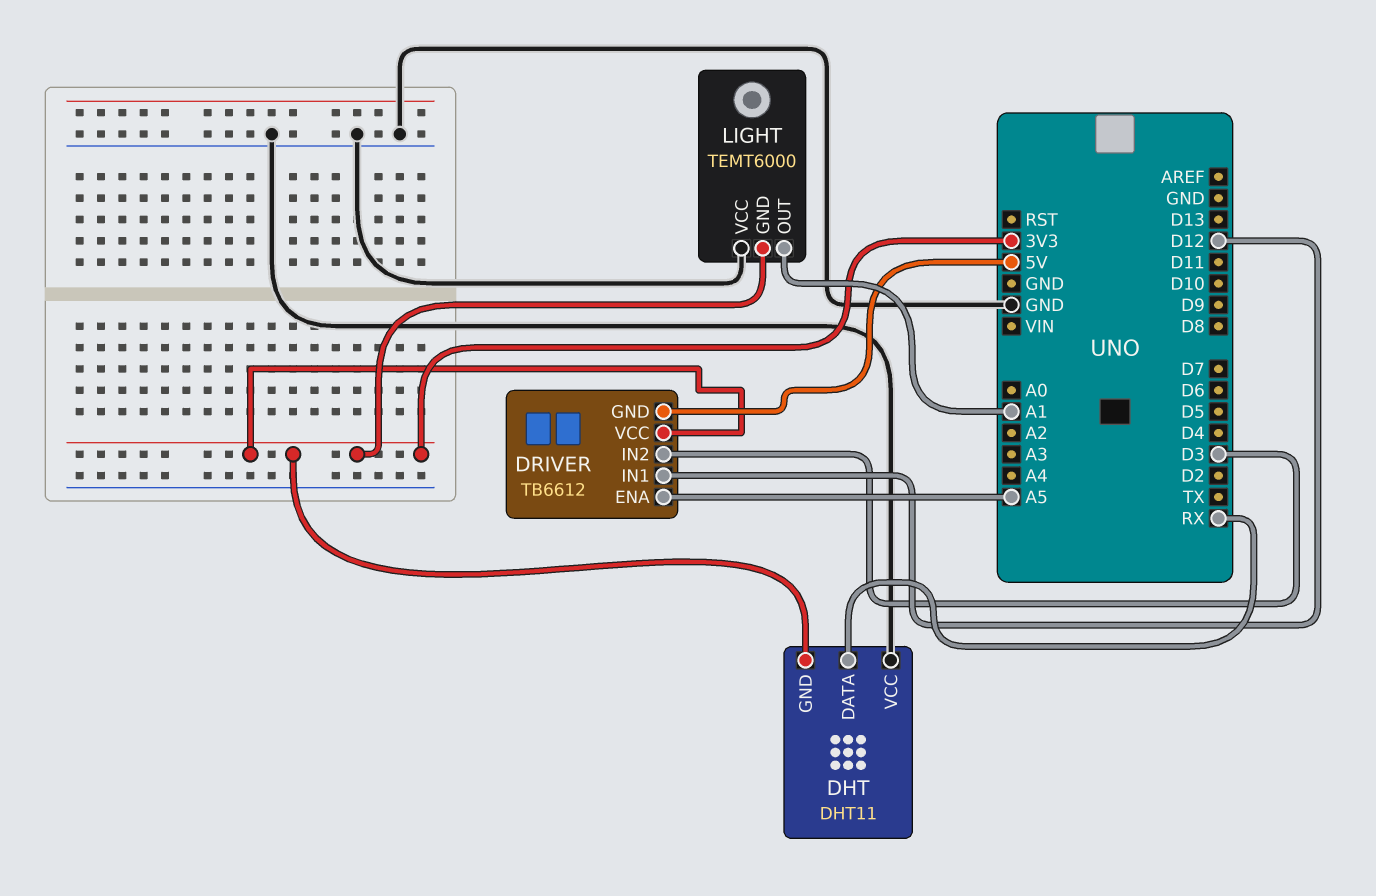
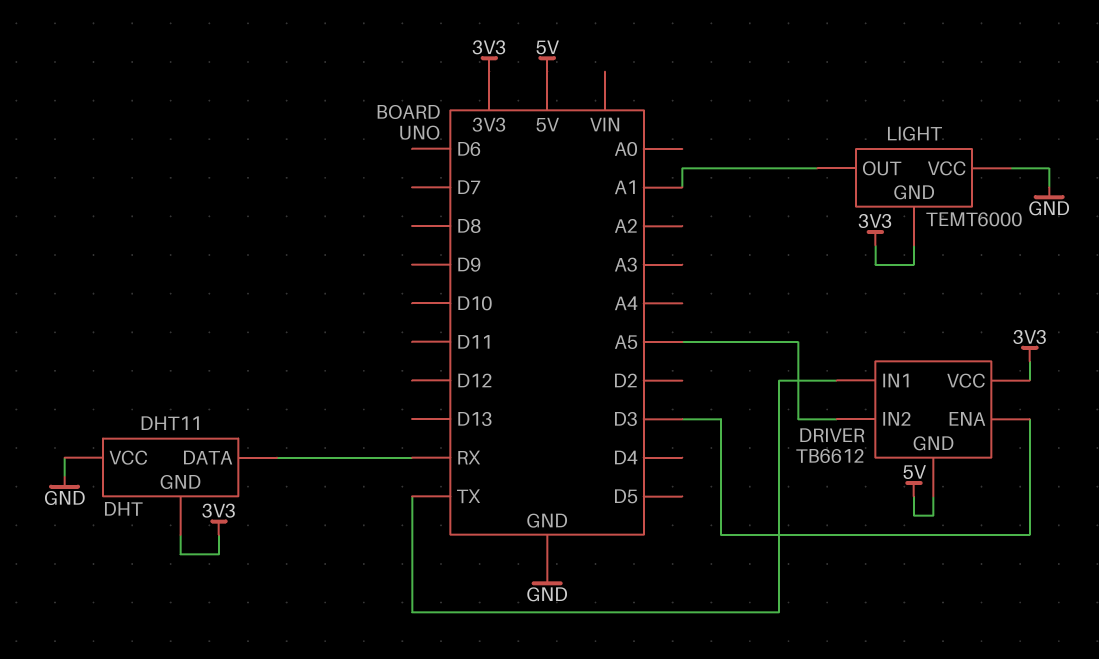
DRIVER pin ENA: A5 -> D3
DRIVER pin IN1: D12 -> TX
DRIVER pin IN2: D3 -> A5

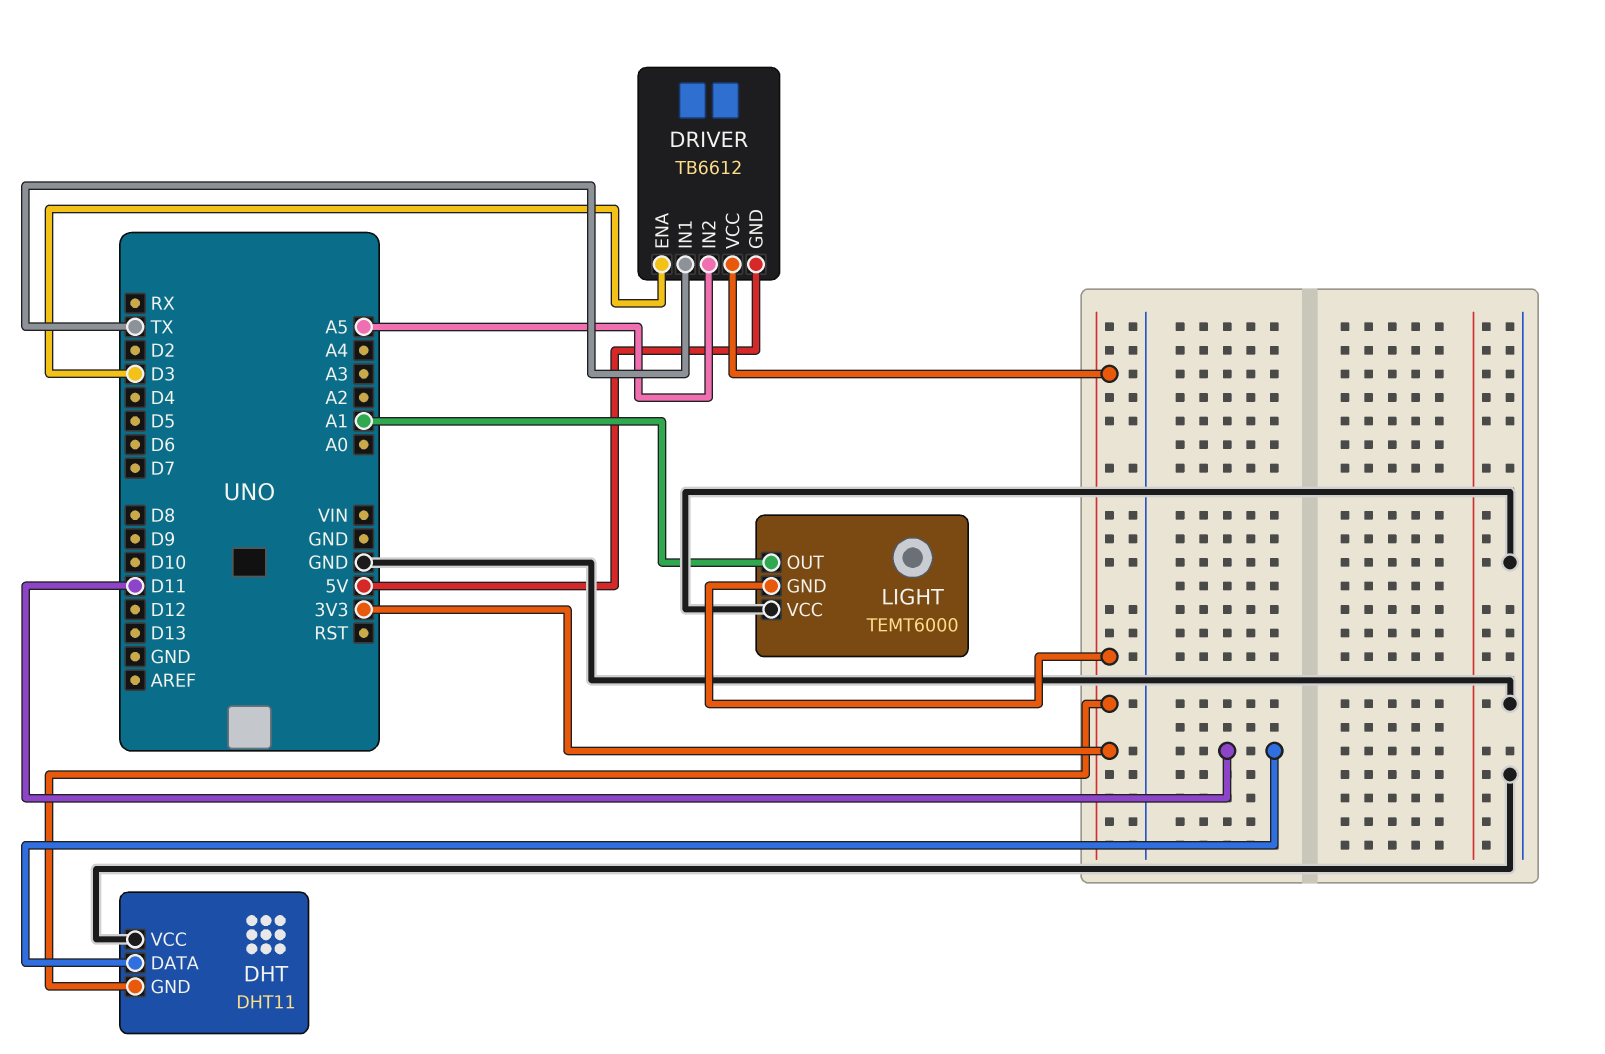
DHT pin DATA: RX -> D11

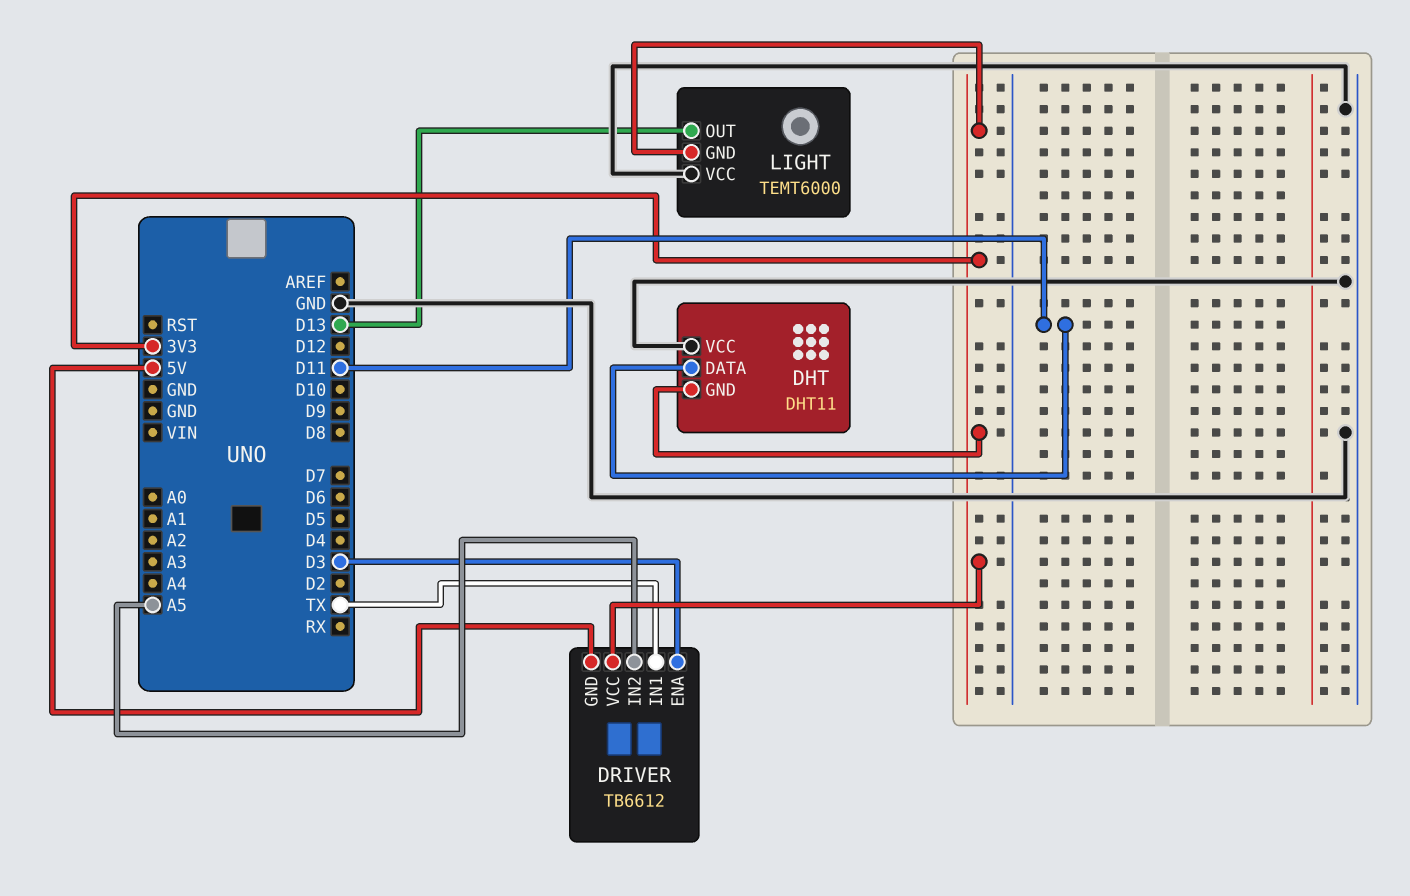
LIGHT pin OUT: A1 -> D13

